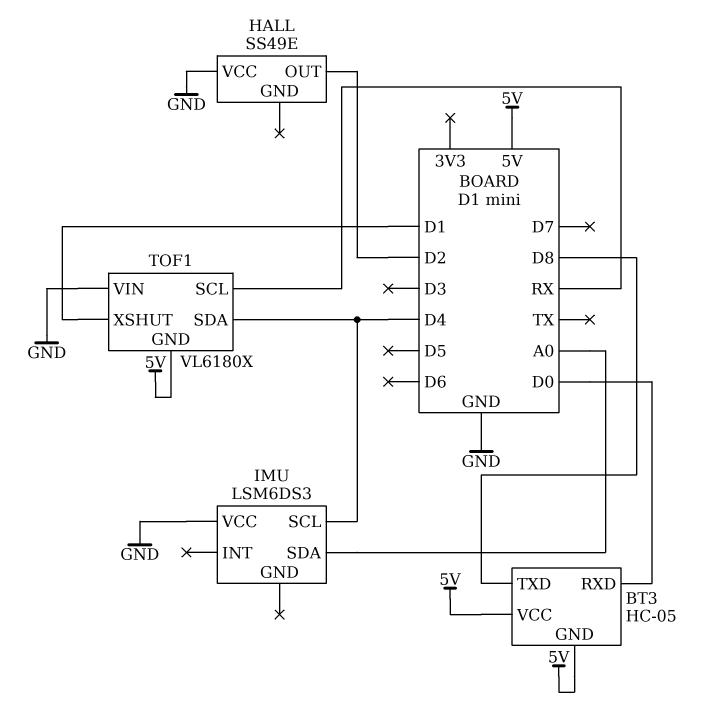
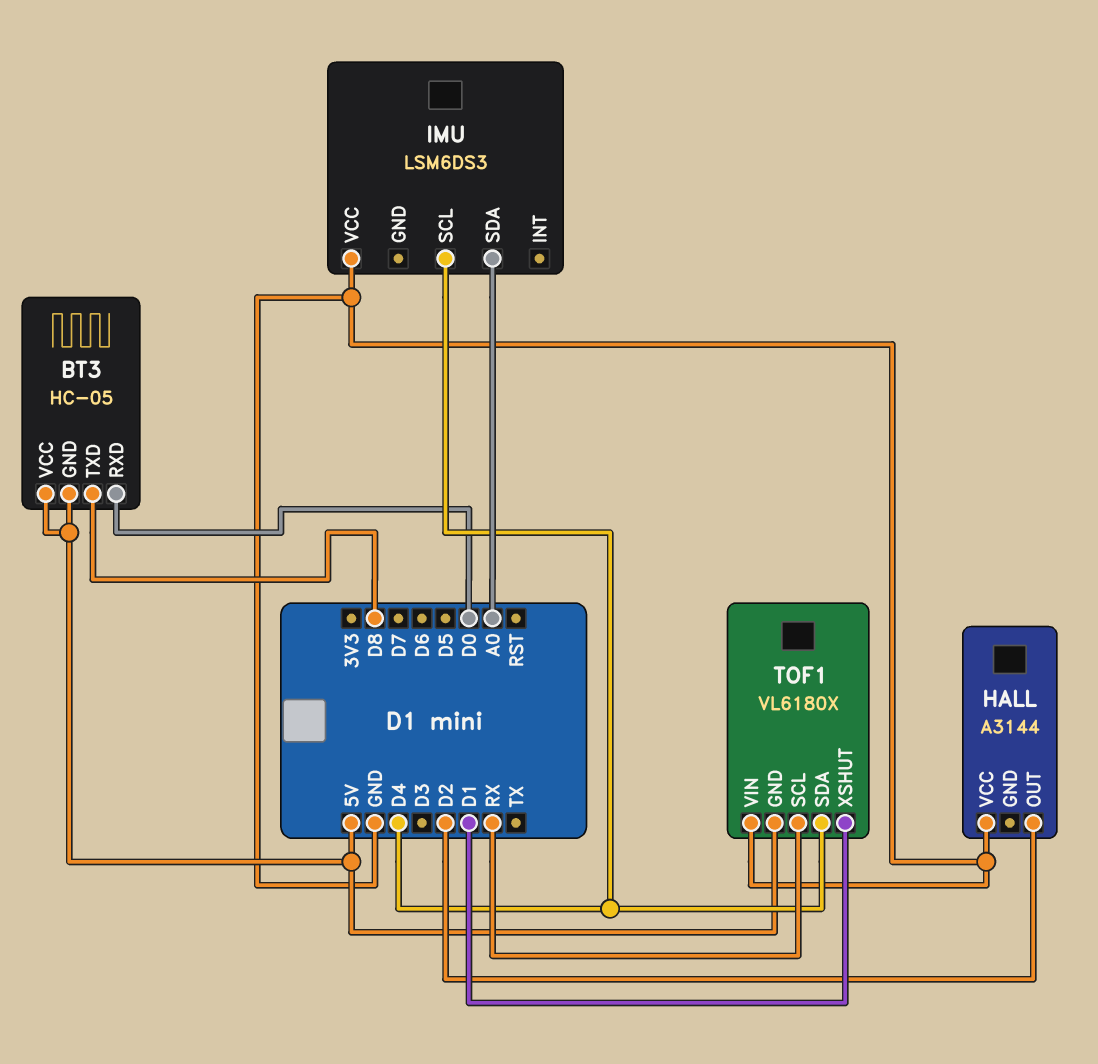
HALL: SS49E -> A3144

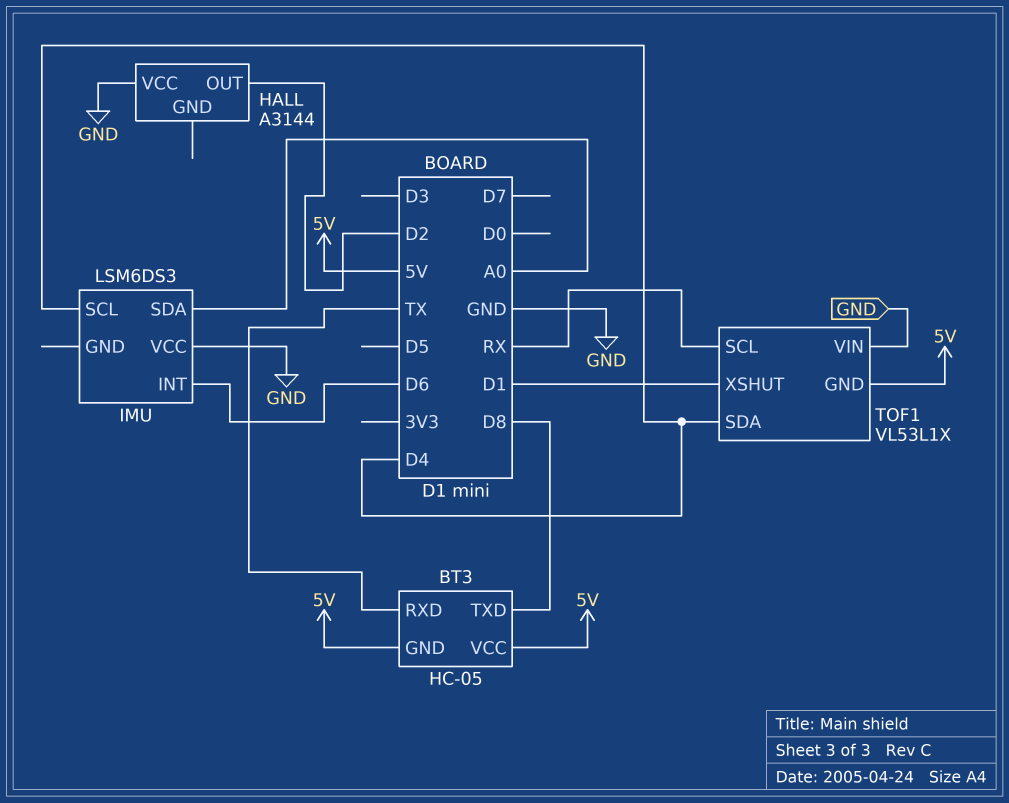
BT3 pin RXD: D0 -> TX
IMU pin INT: none -> D6
TOF1: VL6180X -> VL53L1X

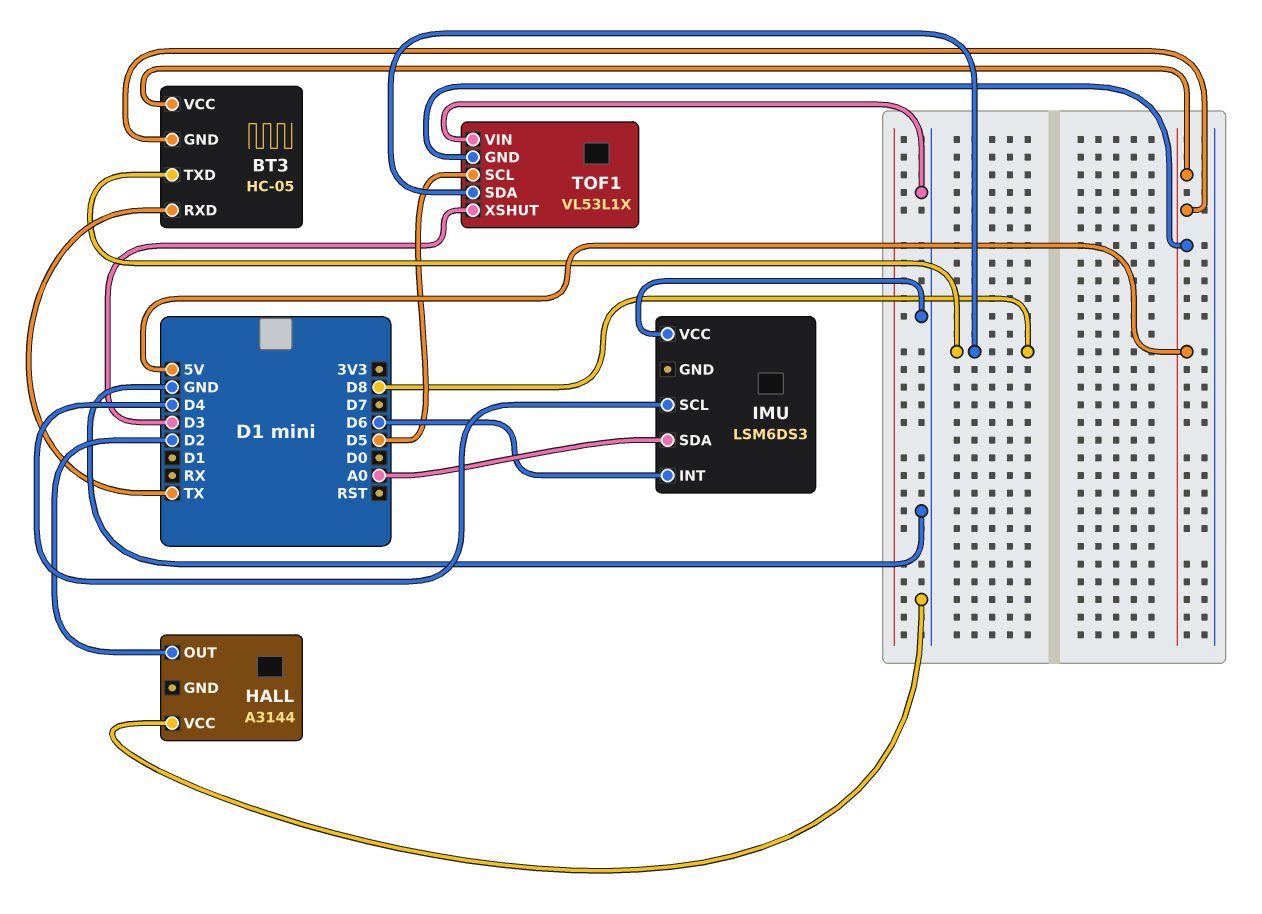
TOF1 pin SCL: RX -> D5
TOF1 pin SDA: D4 -> D8
TOF1 pin XSHUT: D1 -> D3

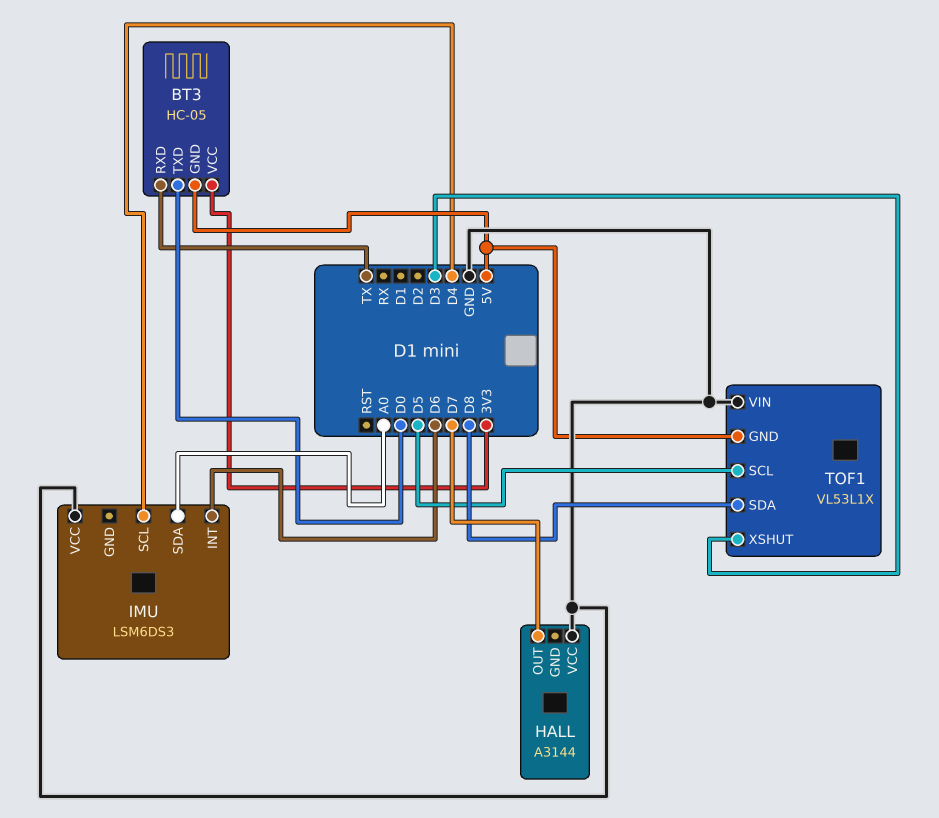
BT3 pin TXD: D8 -> D0
BT3 pin VCC: 5V -> 3V3
HALL pin OUT: D2 -> D7

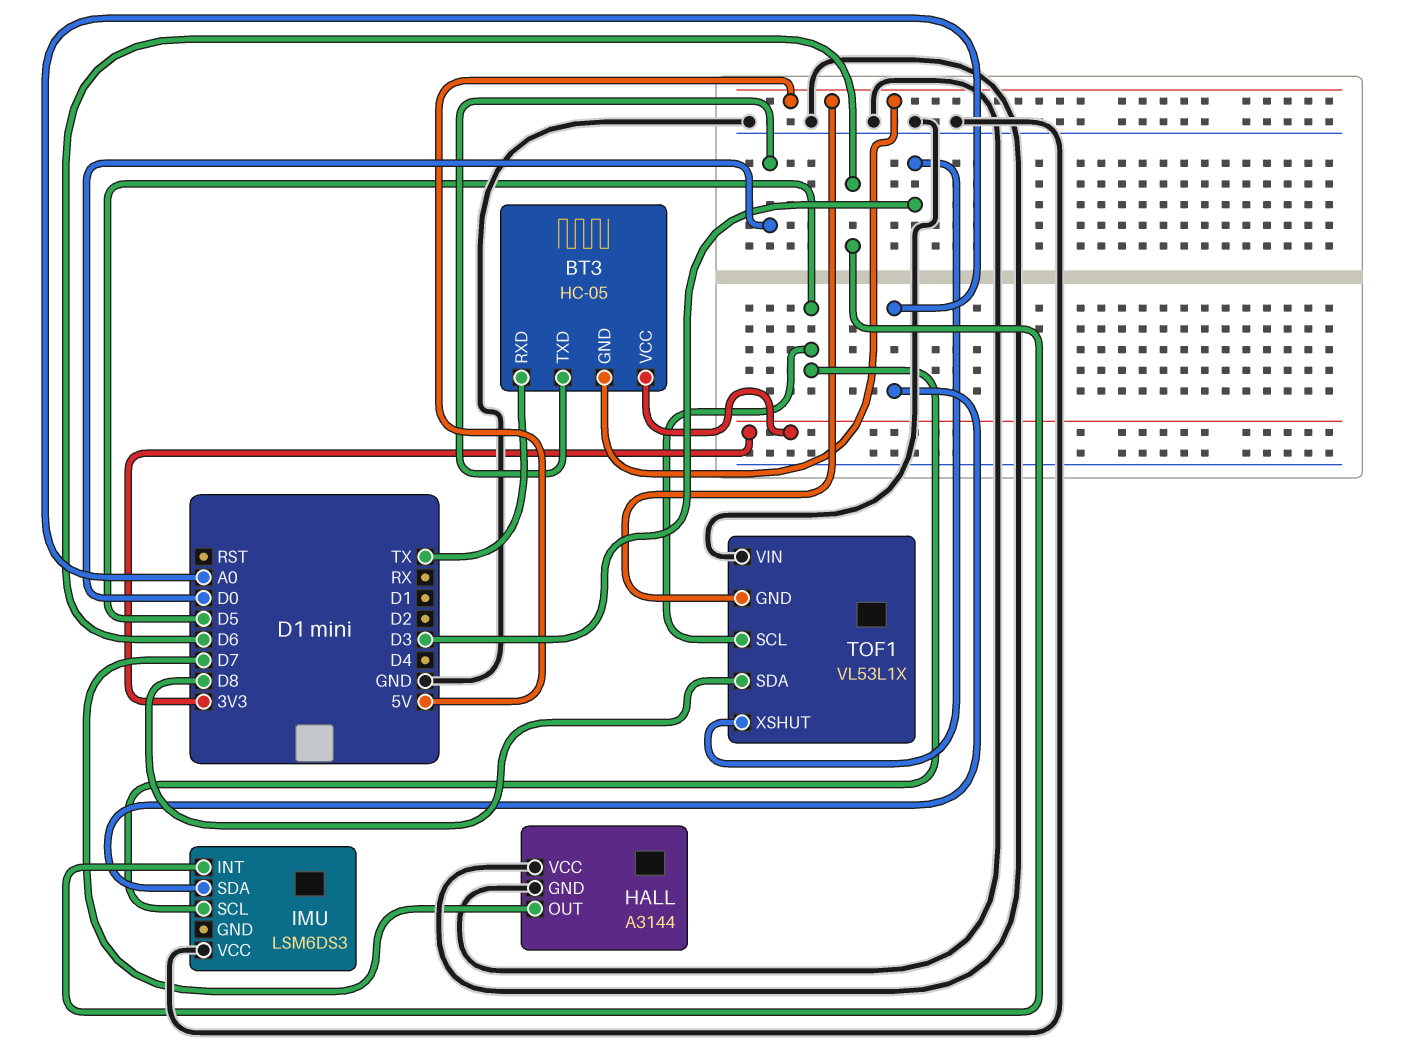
HALL pin GND: none -> GND
IMU pin SCL: D4 -> D5

